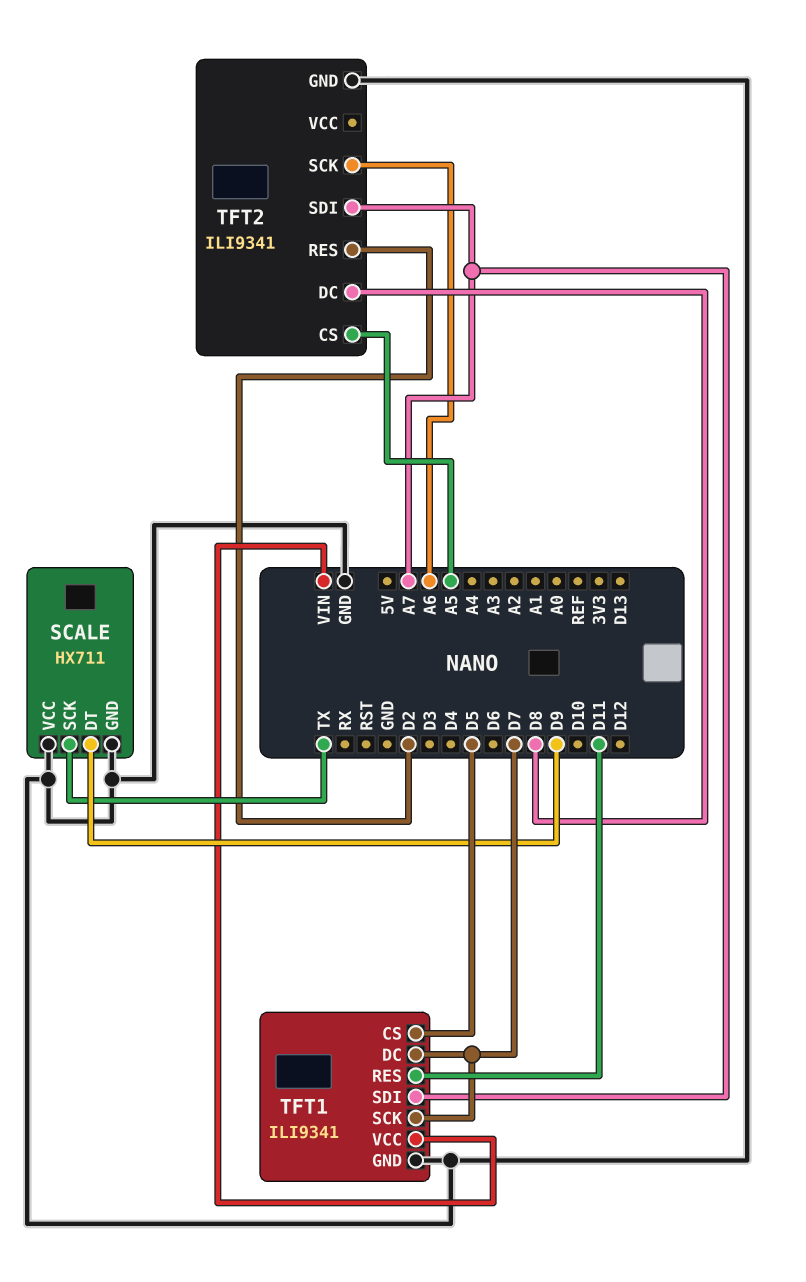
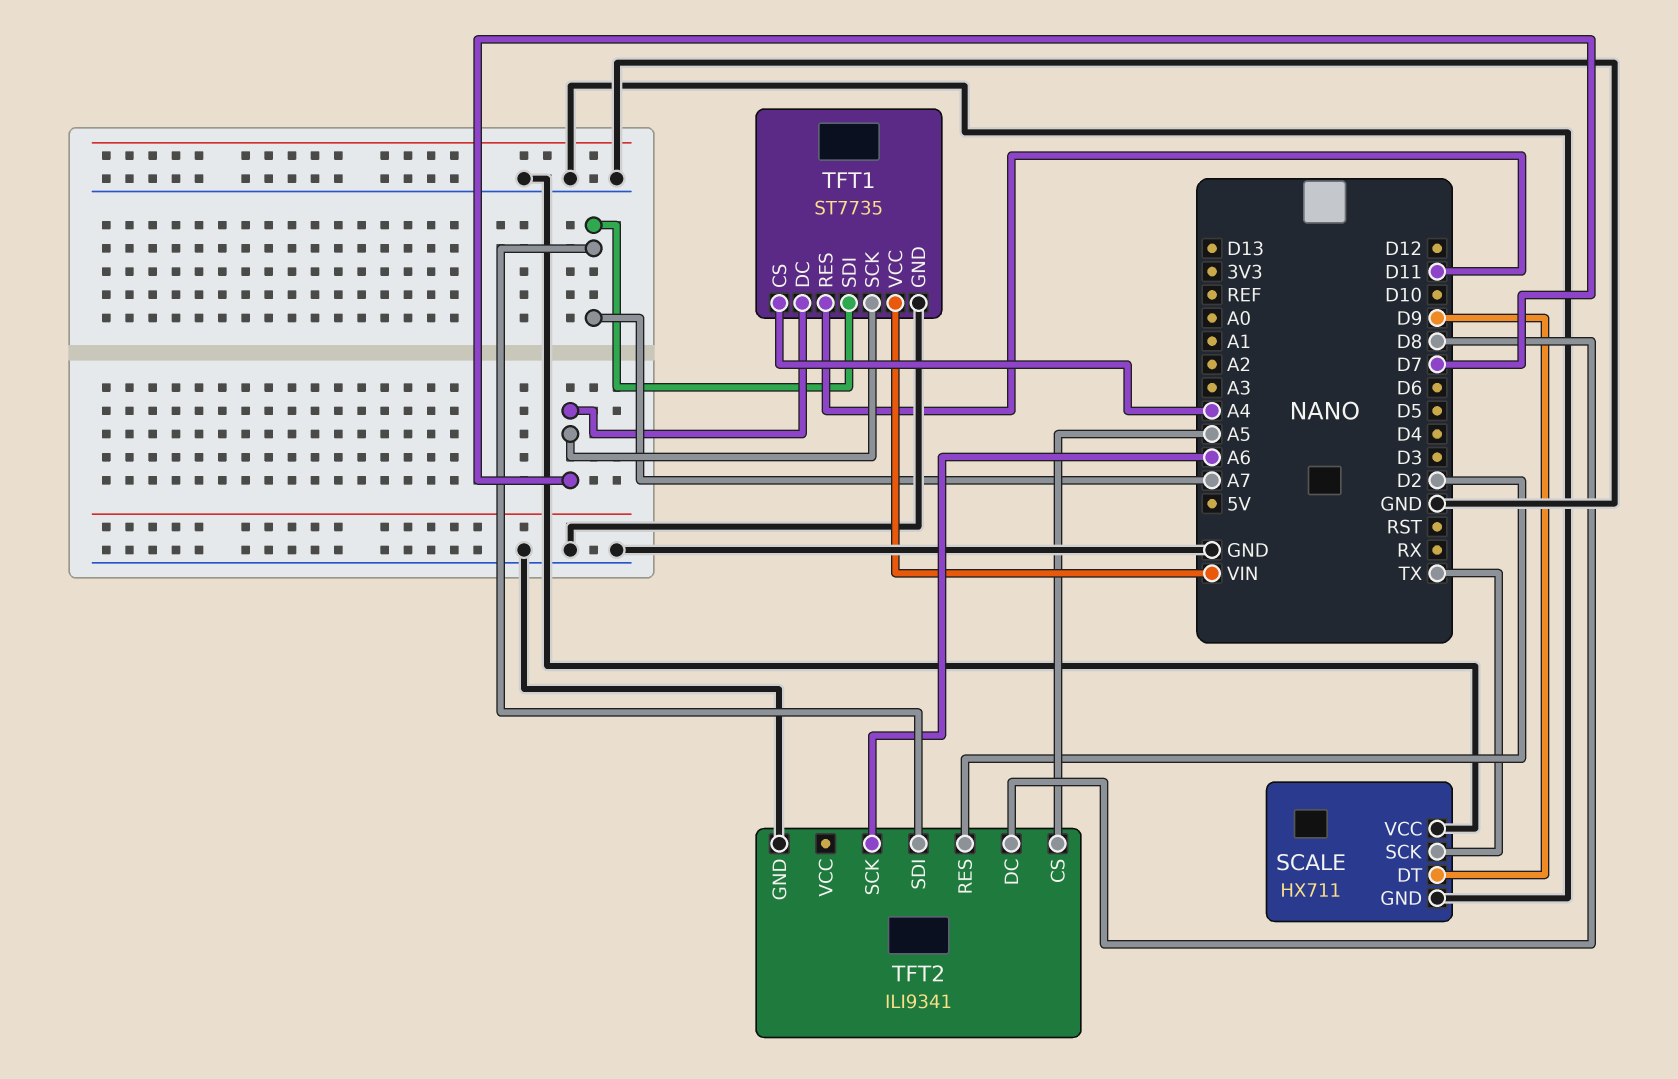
TFT1: ILI9341 -> ST7735
TFT1 pin CS: D5 -> A4

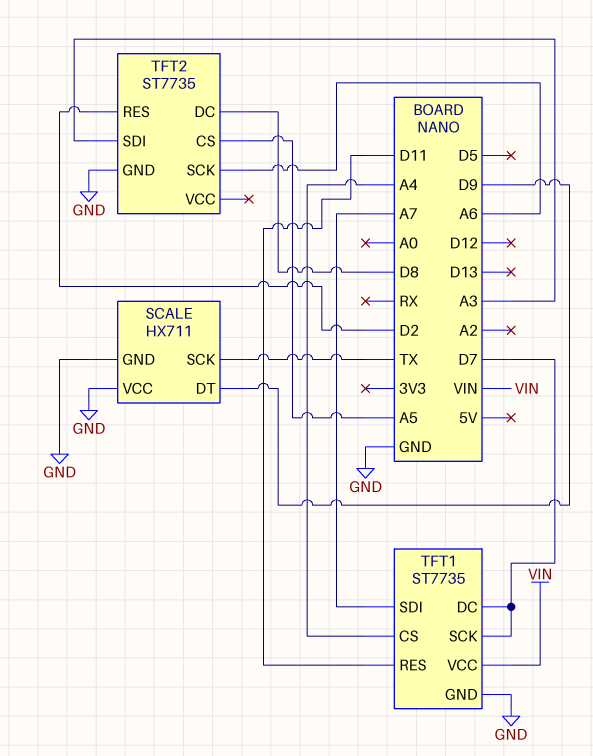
TFT2: ILI9341 -> ST7735
TFT2 pin SDI: A7 -> A3

